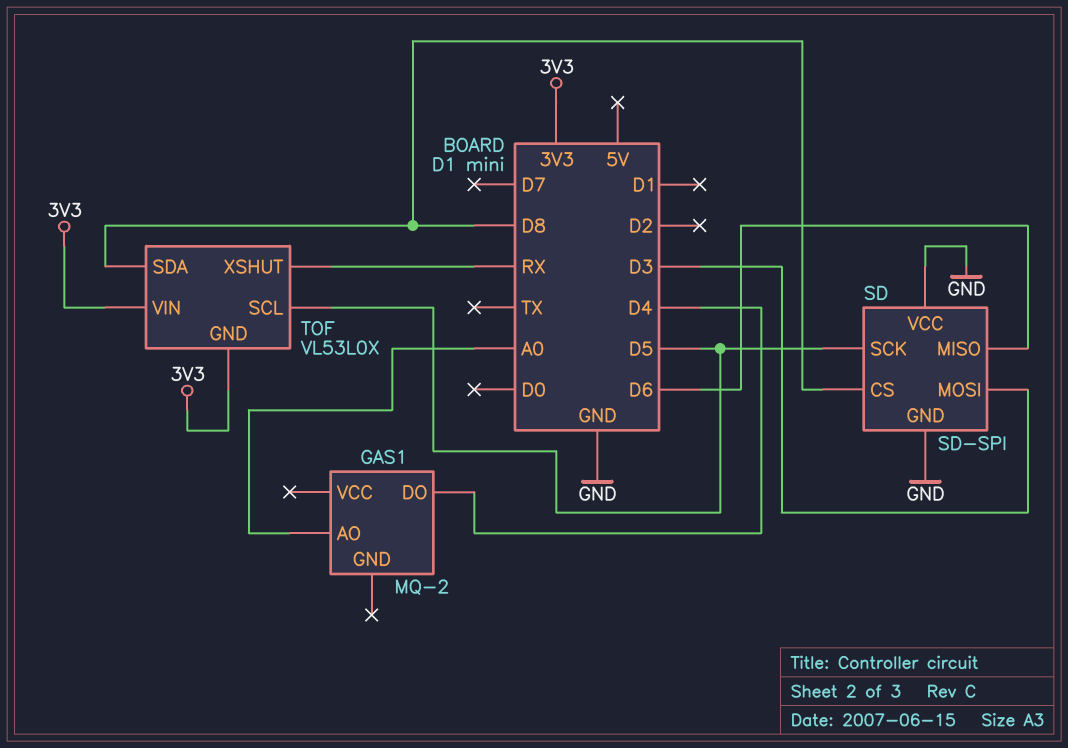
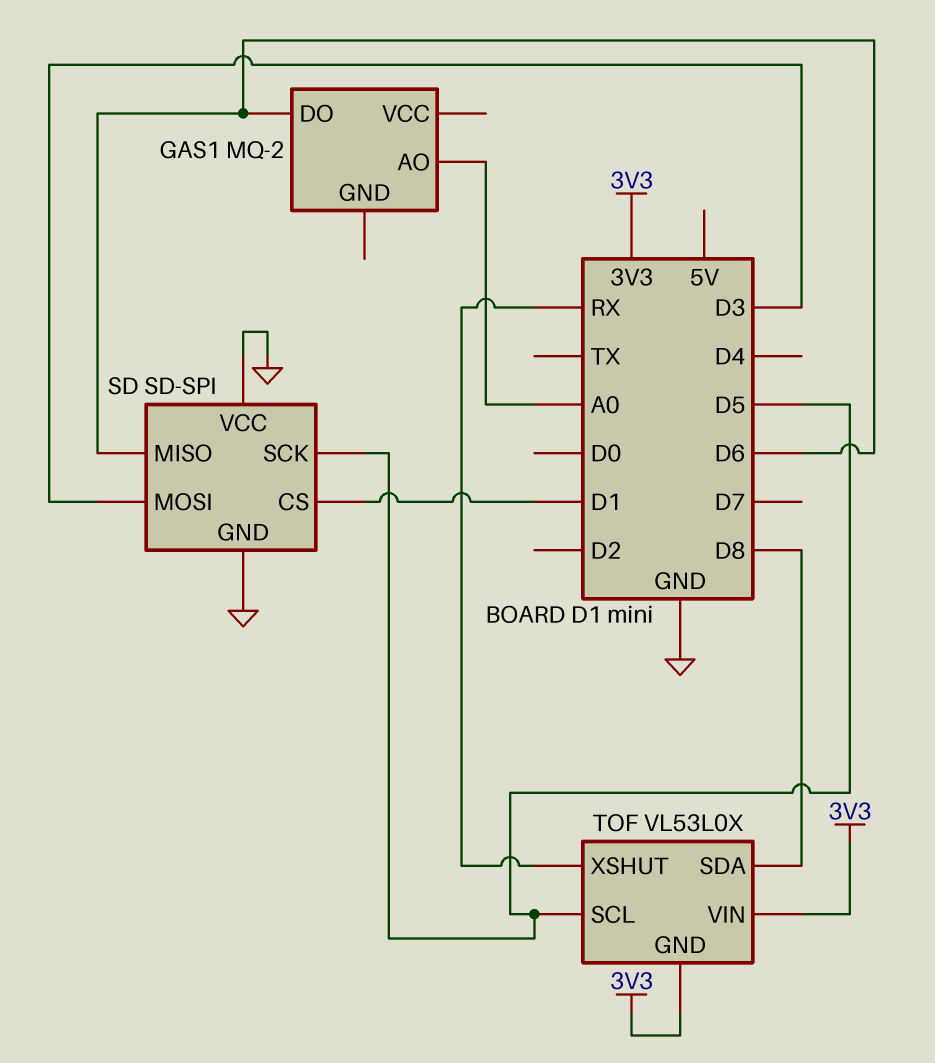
GAS1 pin DO: D4 -> D6
SD pin CS: D8 -> D1

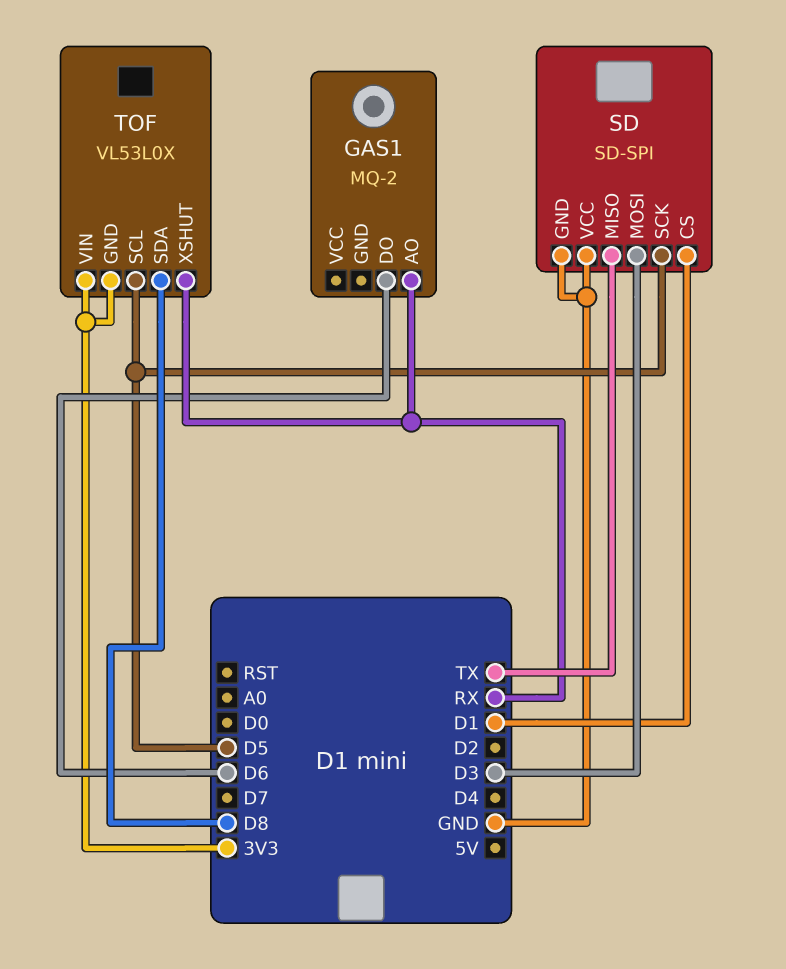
GAS1 pin AO: A0 -> RX
SD pin MISO: D6 -> TX

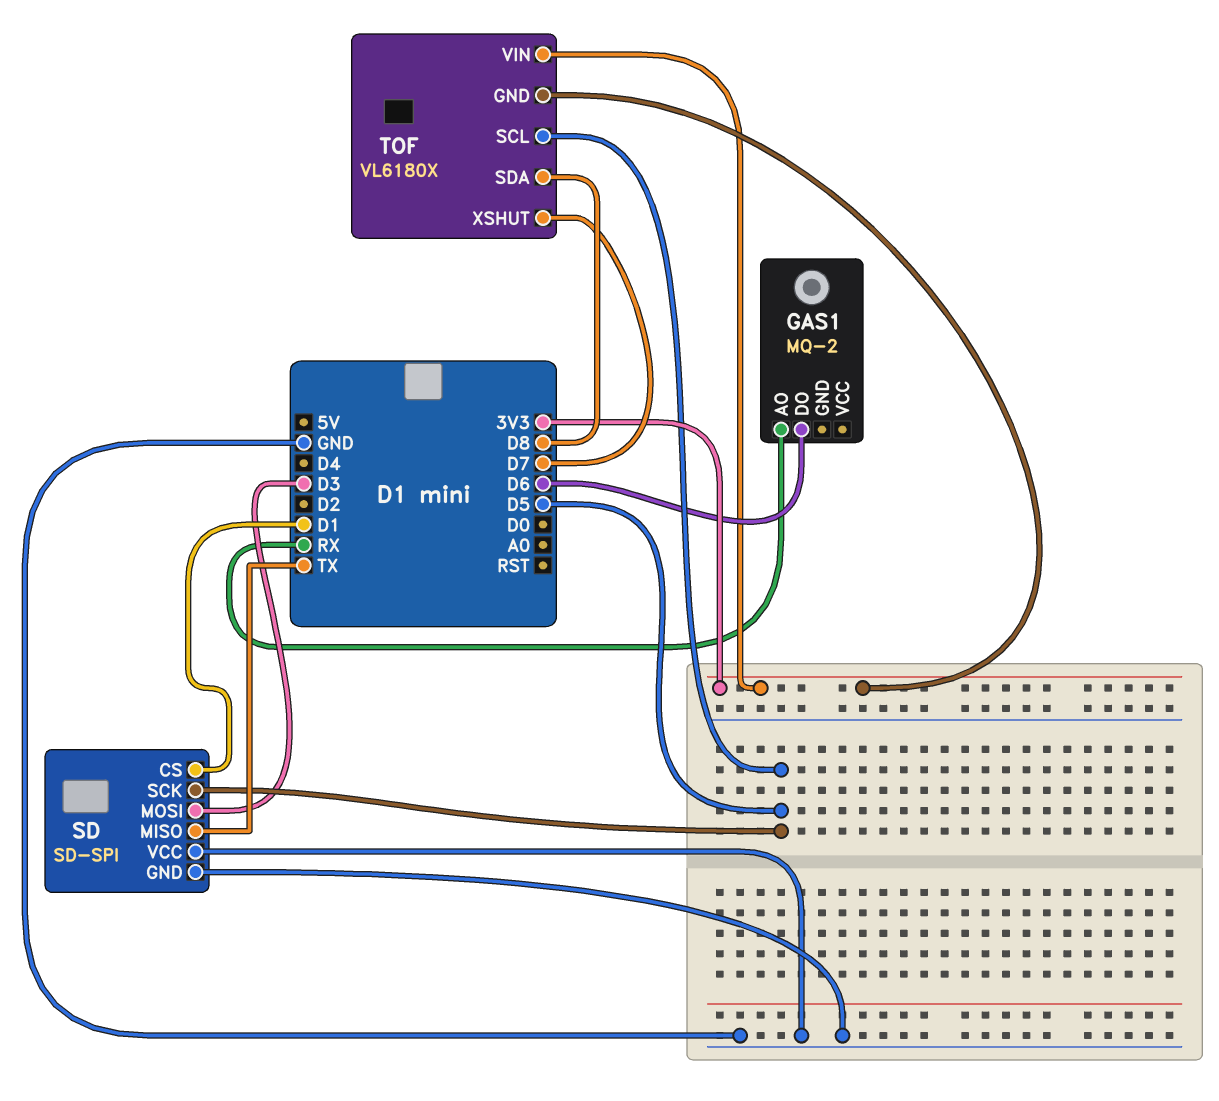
TOF: VL53L0X -> VL6180X
TOF pin XSHUT: RX -> D7

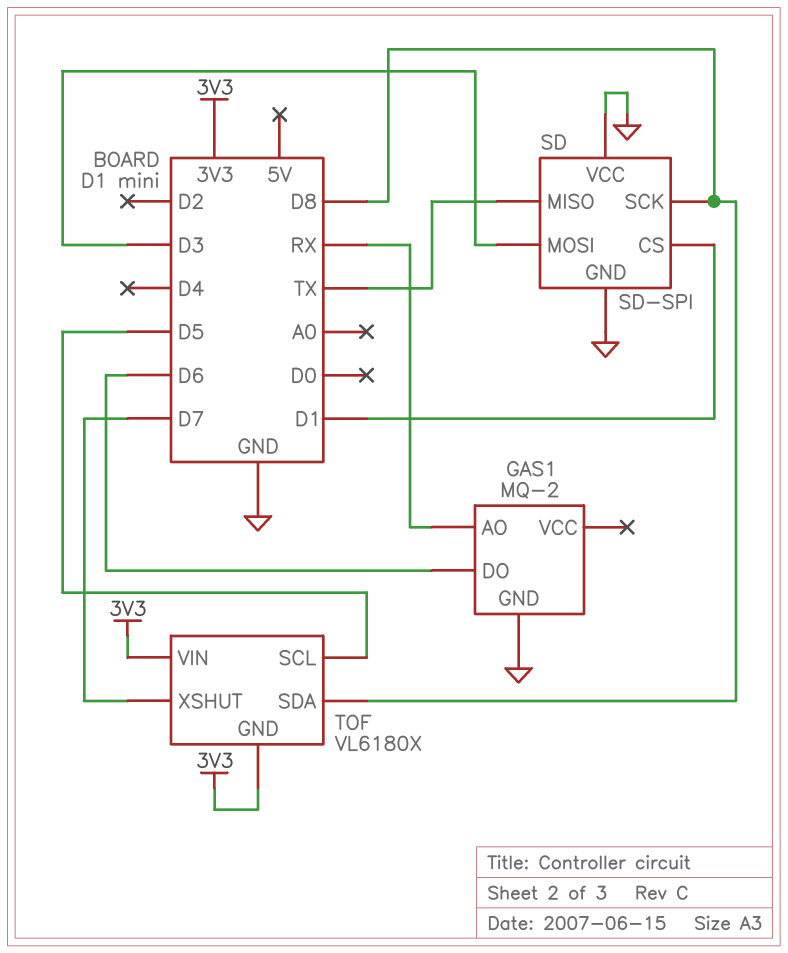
GAS1 pin GND: none -> GND
SD pin SCK: D5 -> D8

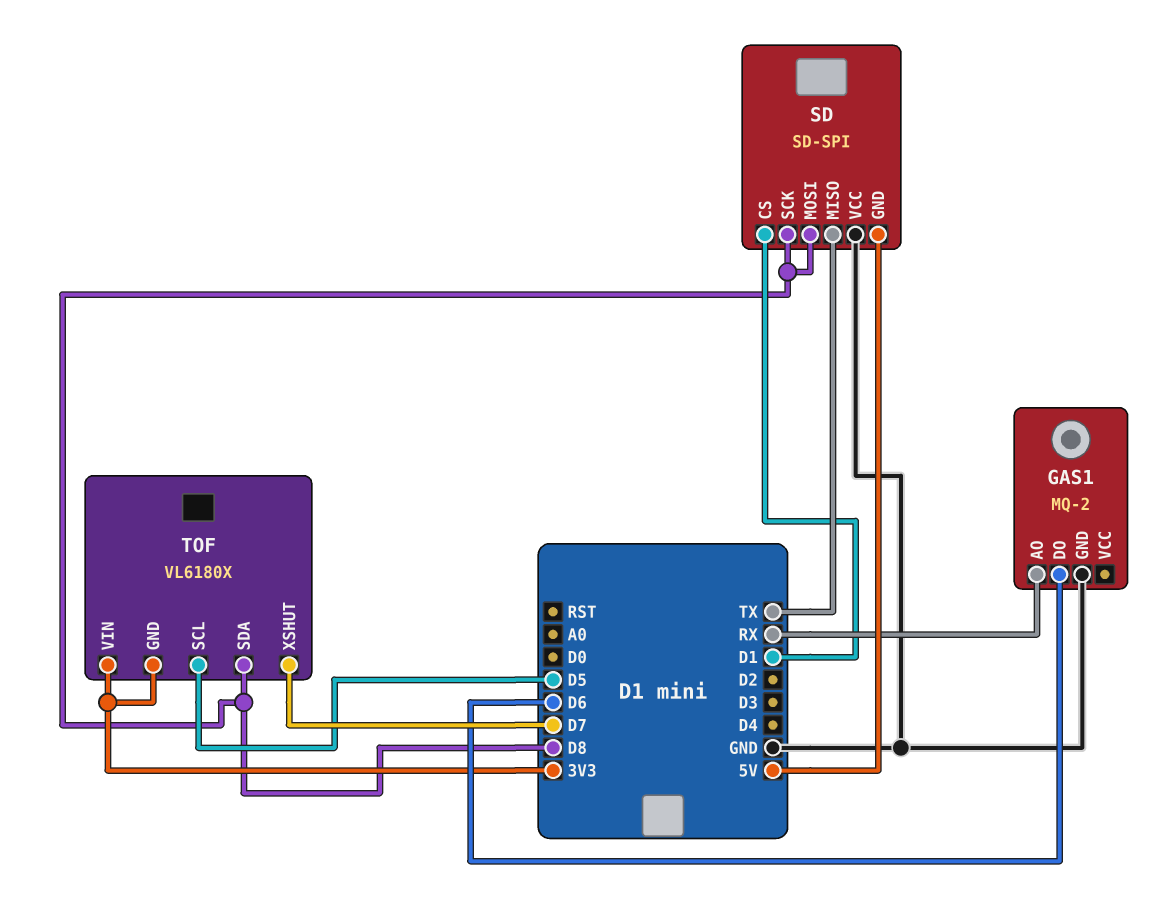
SD pin GND: GND -> 5V
SD pin MOSI: D3 -> D8

